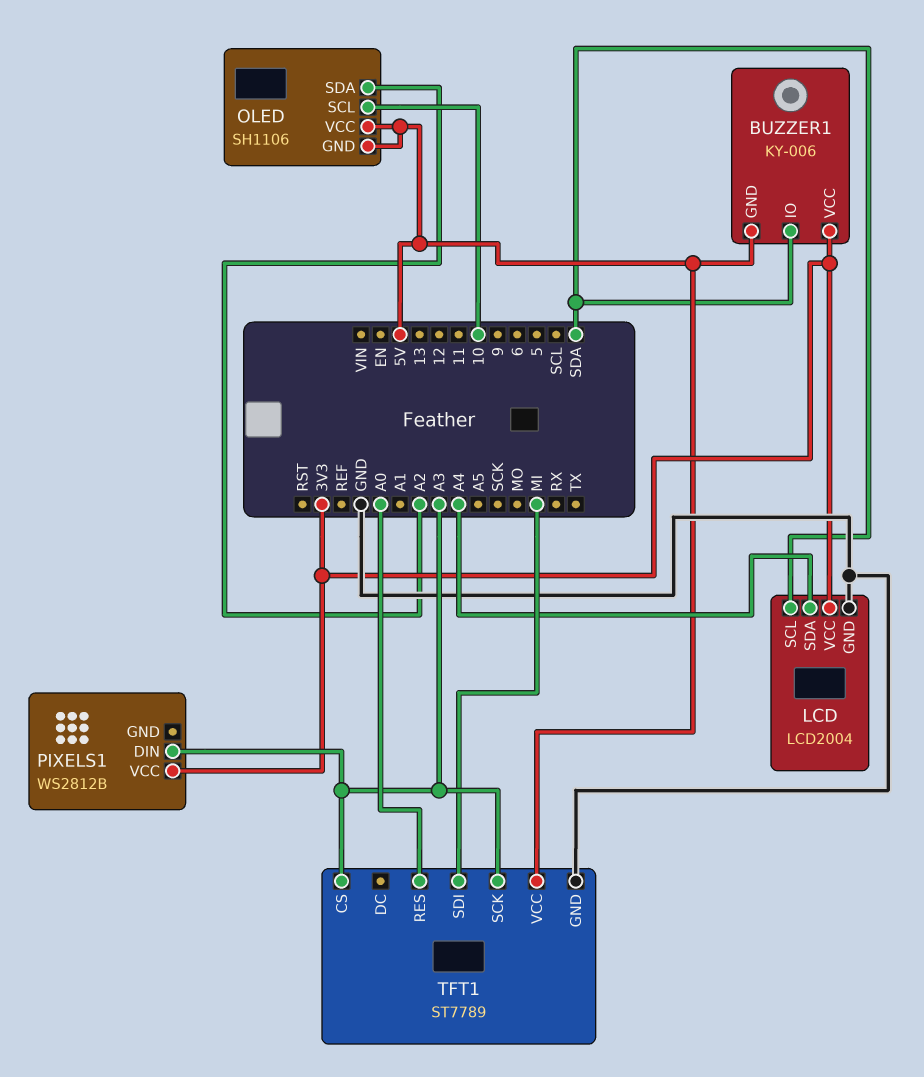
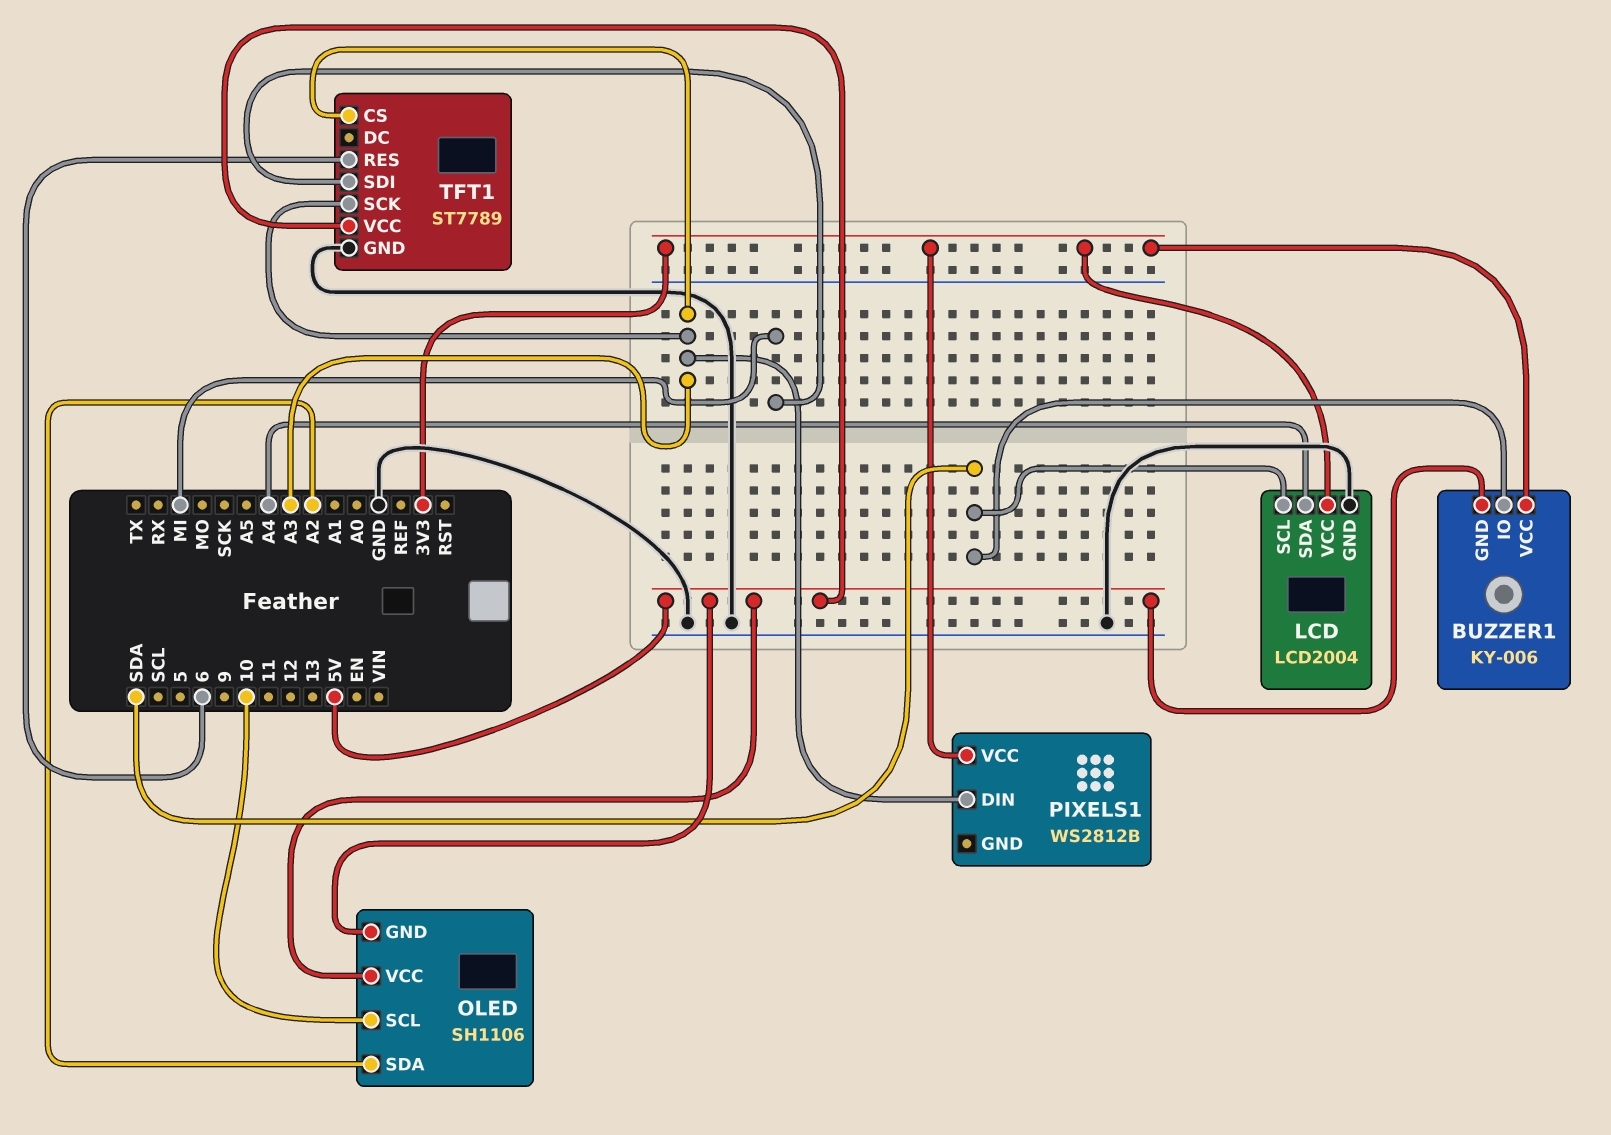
TFT1 pin RES: A0 -> 6

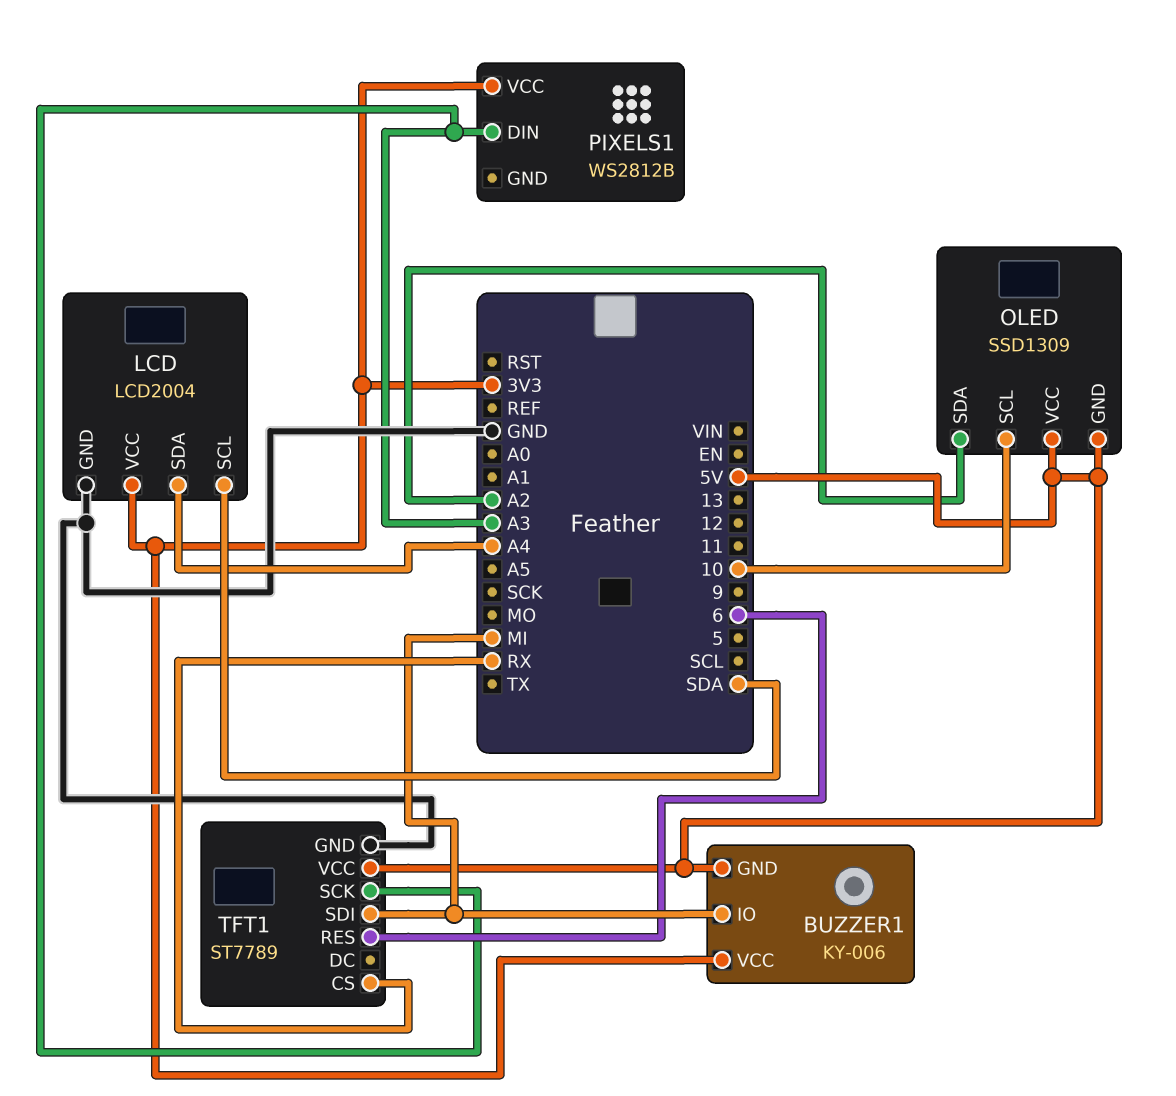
BUZZER1 pin IO: SDA -> MI
OLED: SH1106 -> SSD1309
TFT1 pin CS: A3 -> RX

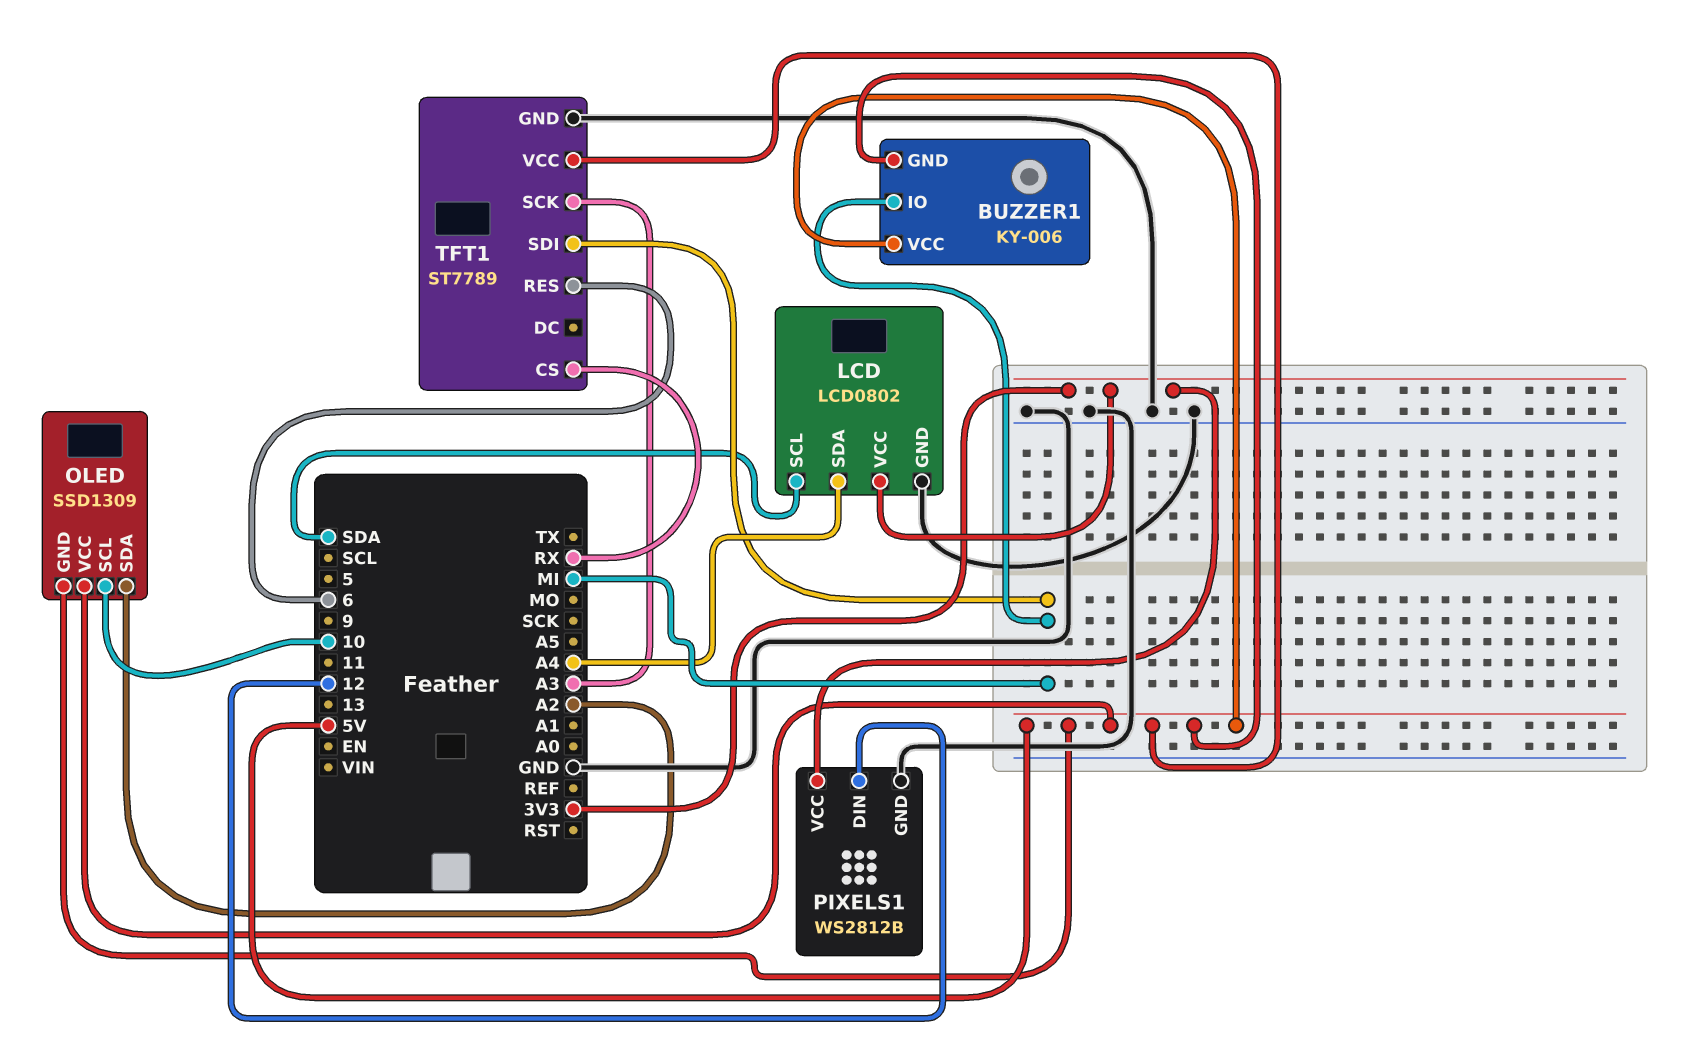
BUZZER1 pin VCC: 3V3 -> 5V
LCD: LCD2004 -> LCD0802
PIXELS1 pin DIN: A3 -> 12
PIXELS1 pin GND: none -> GND

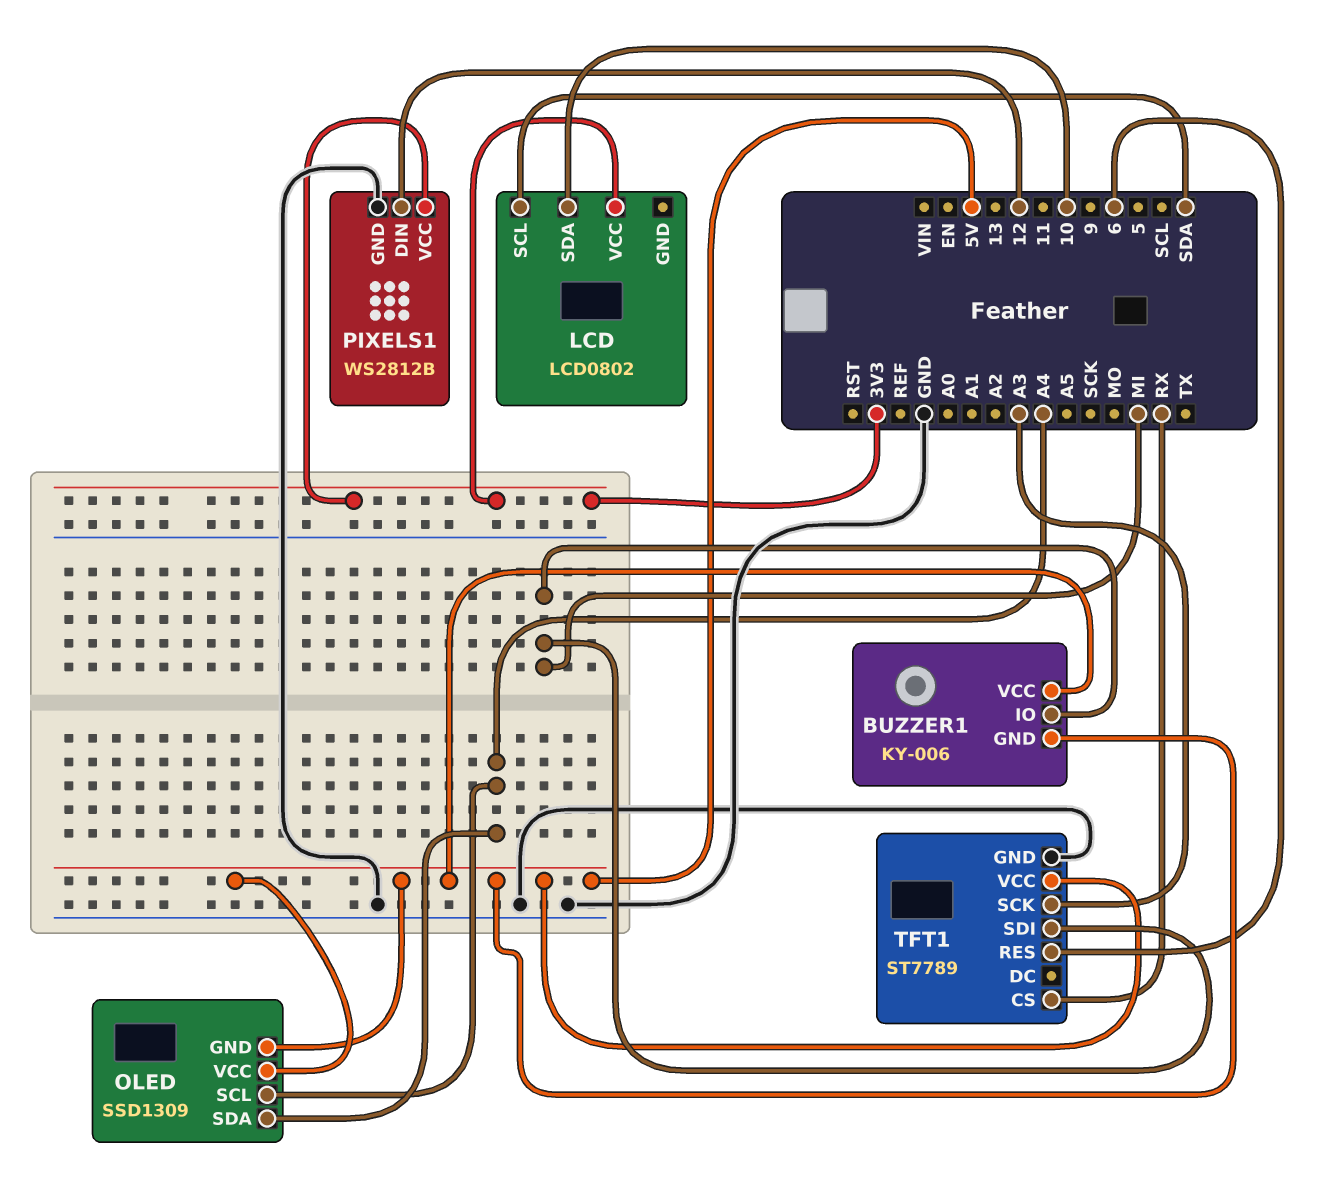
LCD pin GND: GND -> none
LCD pin SDA: A4 -> 10
OLED pin SCL: 10 -> A4
OLED pin SDA: A2 -> A4

